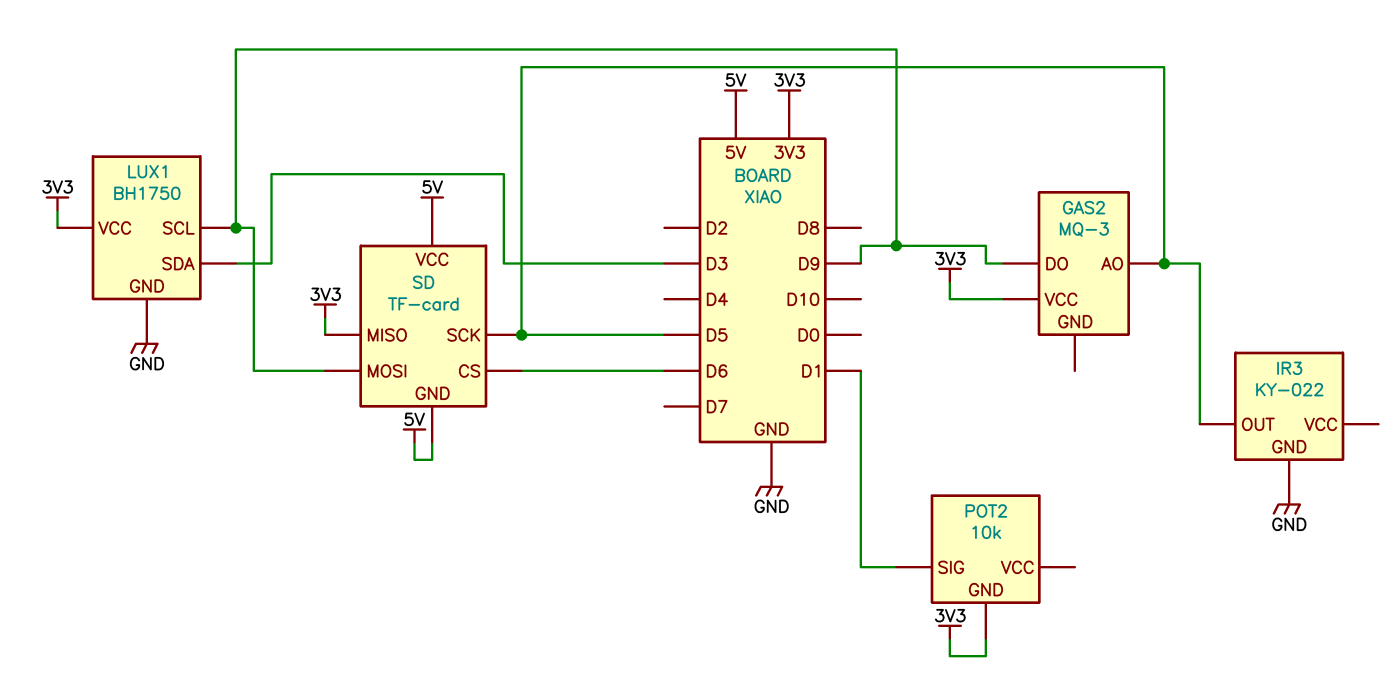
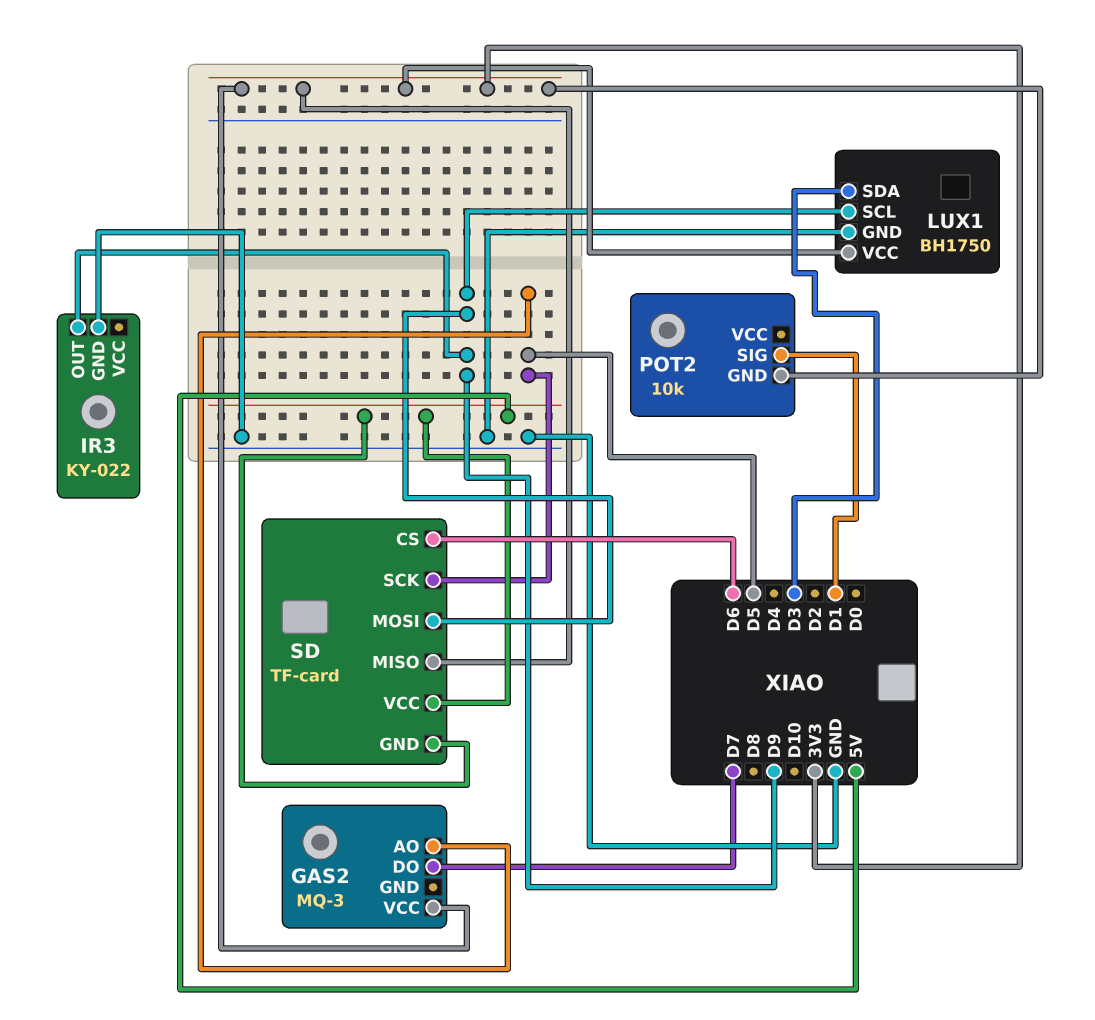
GAS2 pin DO: D9 -> D7
IR3 pin OUT: D5 -> D9

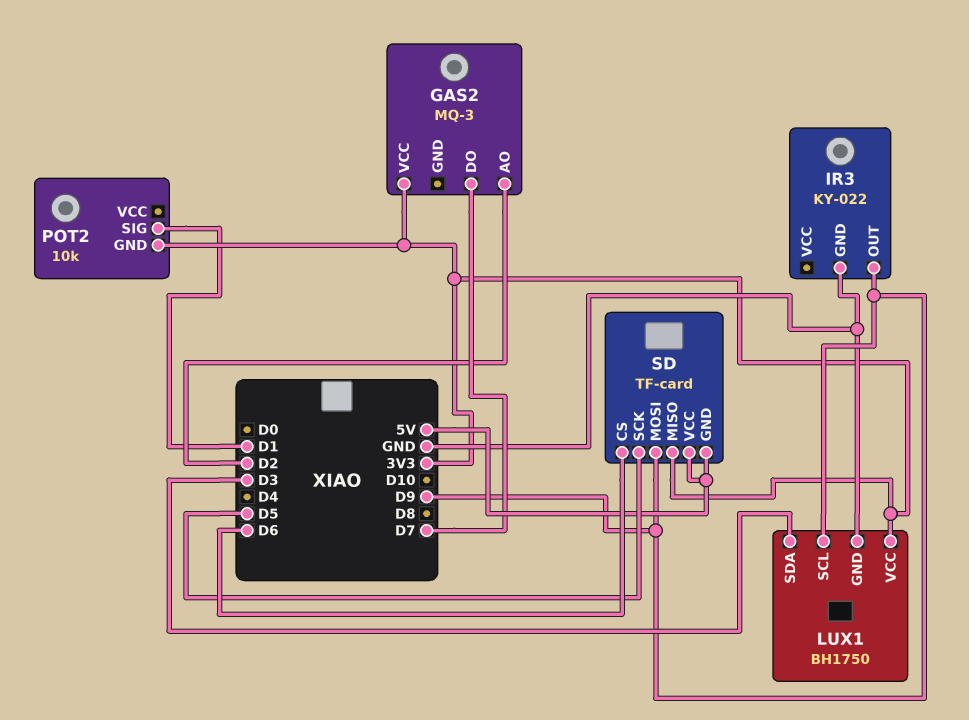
GAS2 pin AO: D5 -> D2

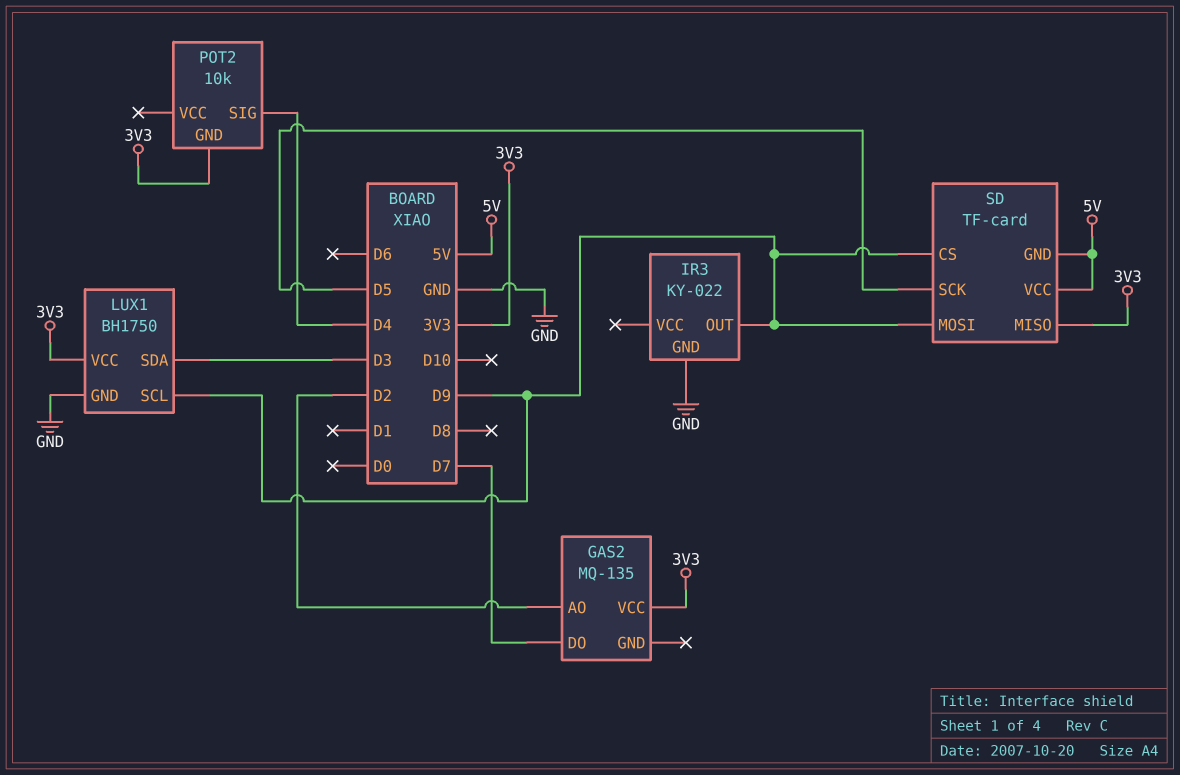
GAS2: MQ-3 -> MQ-135
POT2 pin SIG: D1 -> D4
SD pin CS: D6 -> D9

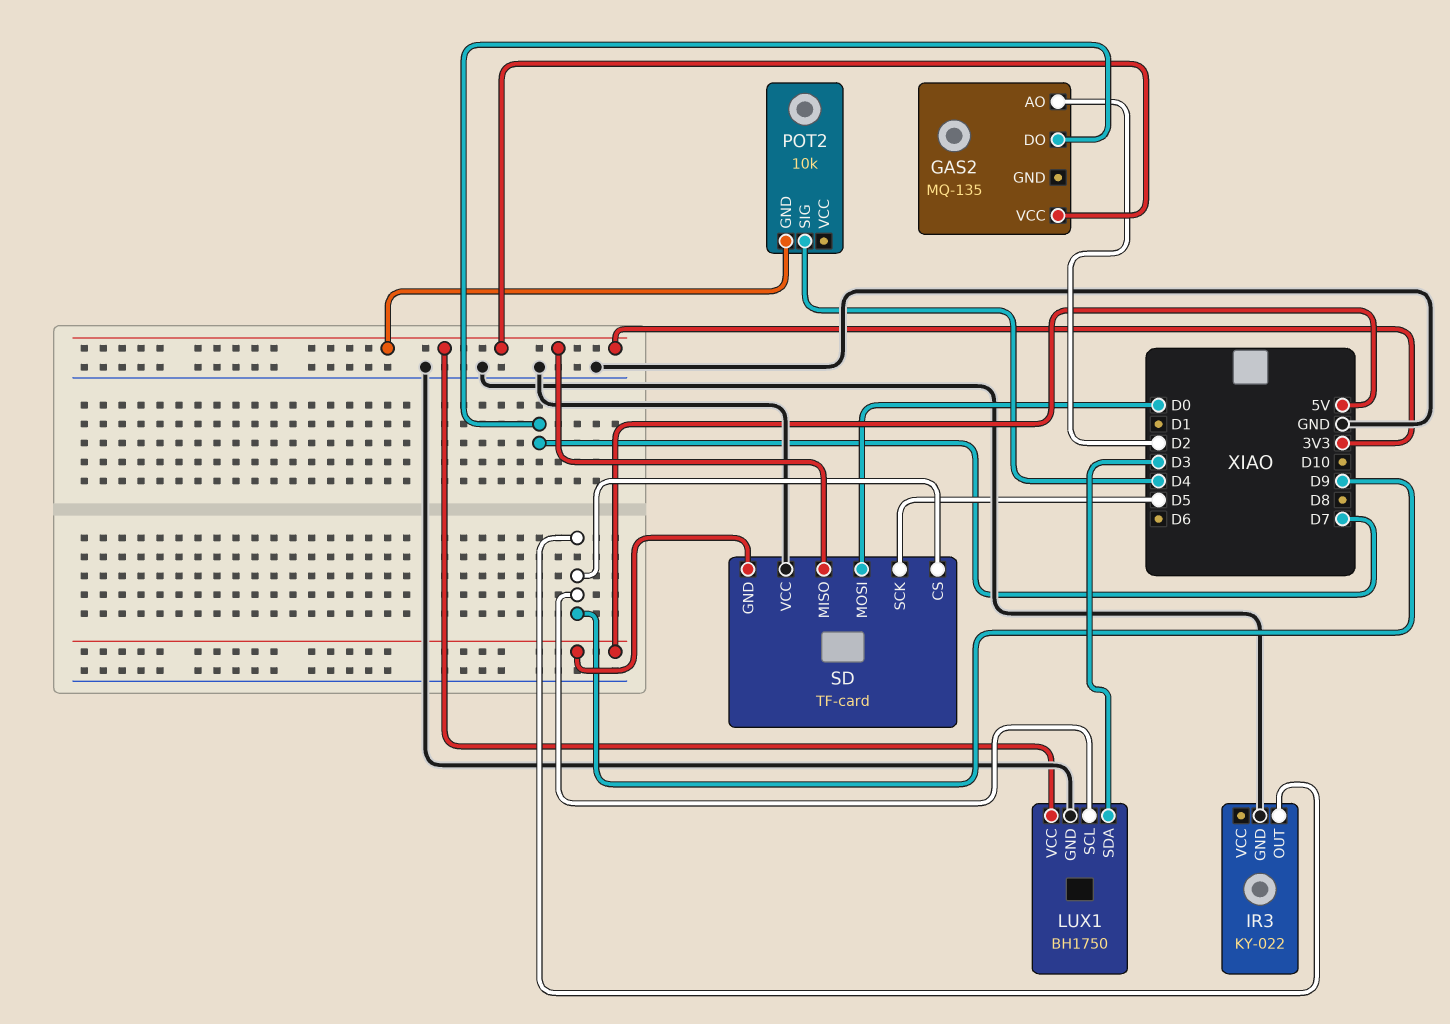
SD pin MOSI: D9 -> D0
SD pin VCC: 5V -> GND

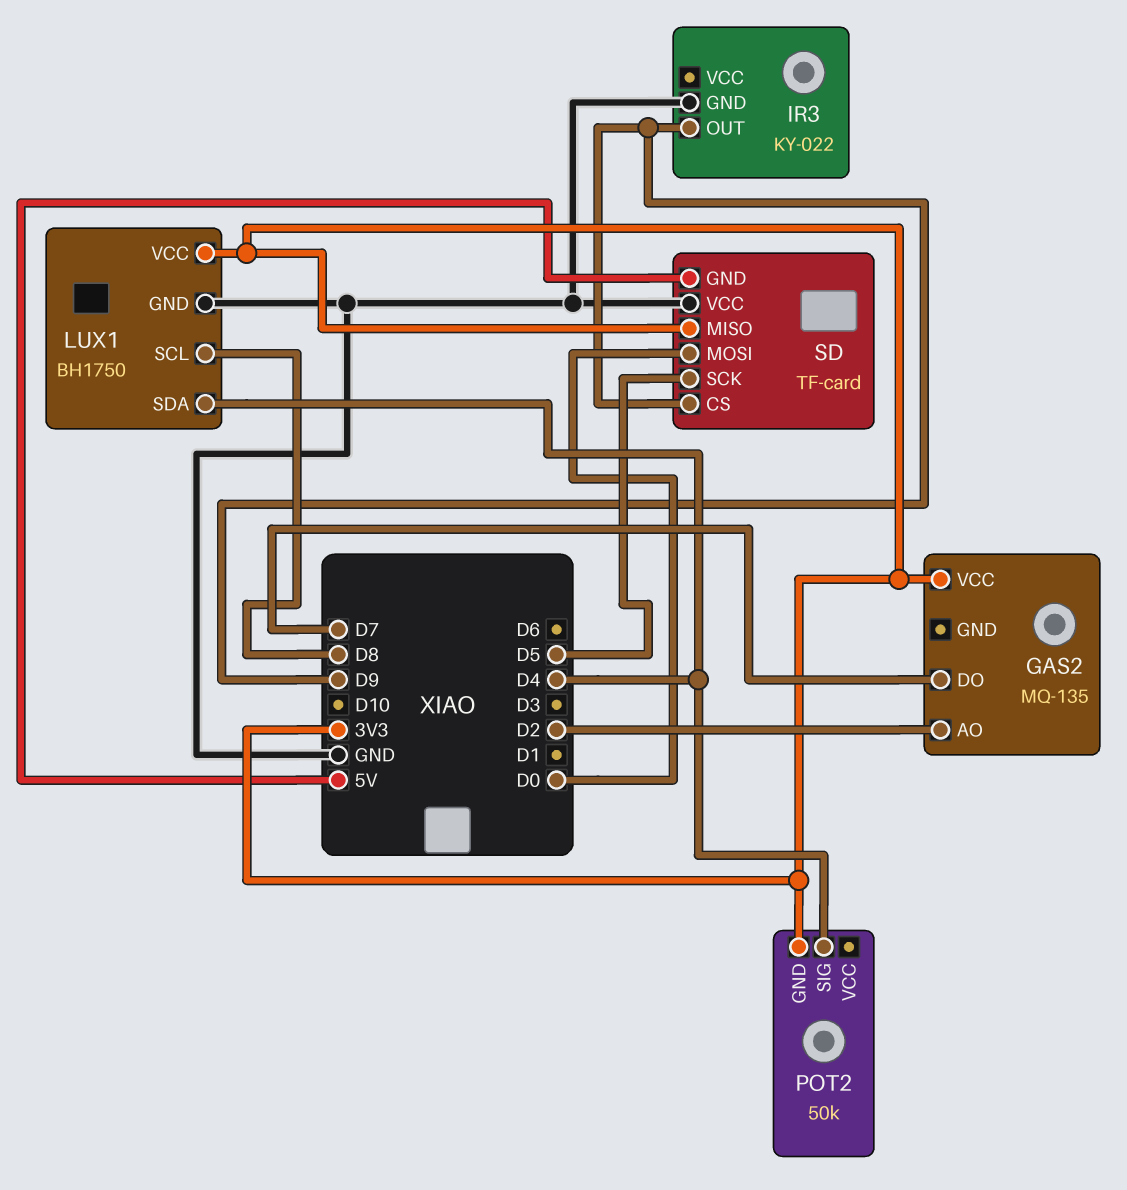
LUX1 pin SCL: D9 -> D8
LUX1 pin SDA: D3 -> D4
POT2: 10k -> 50k

